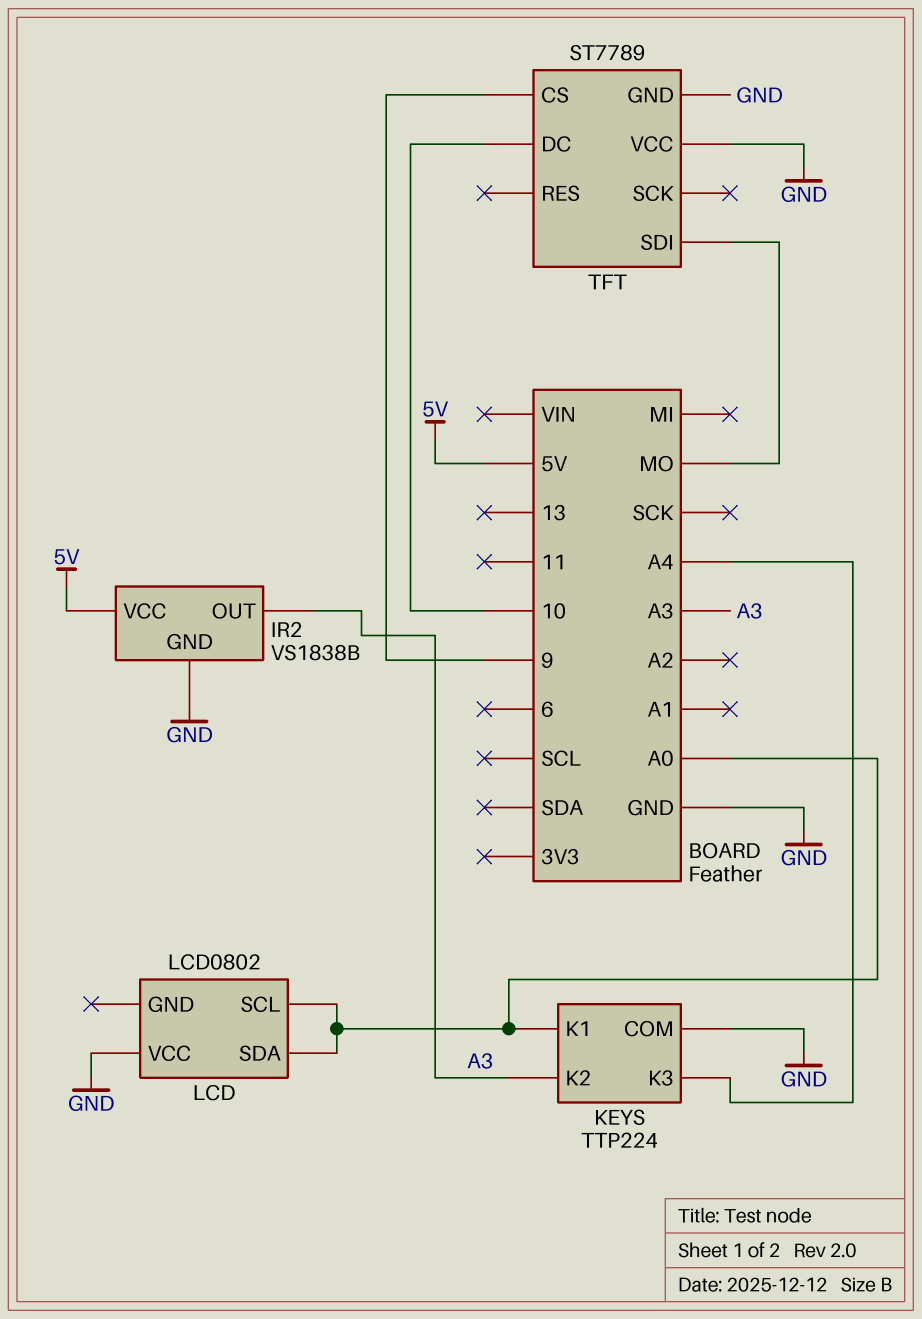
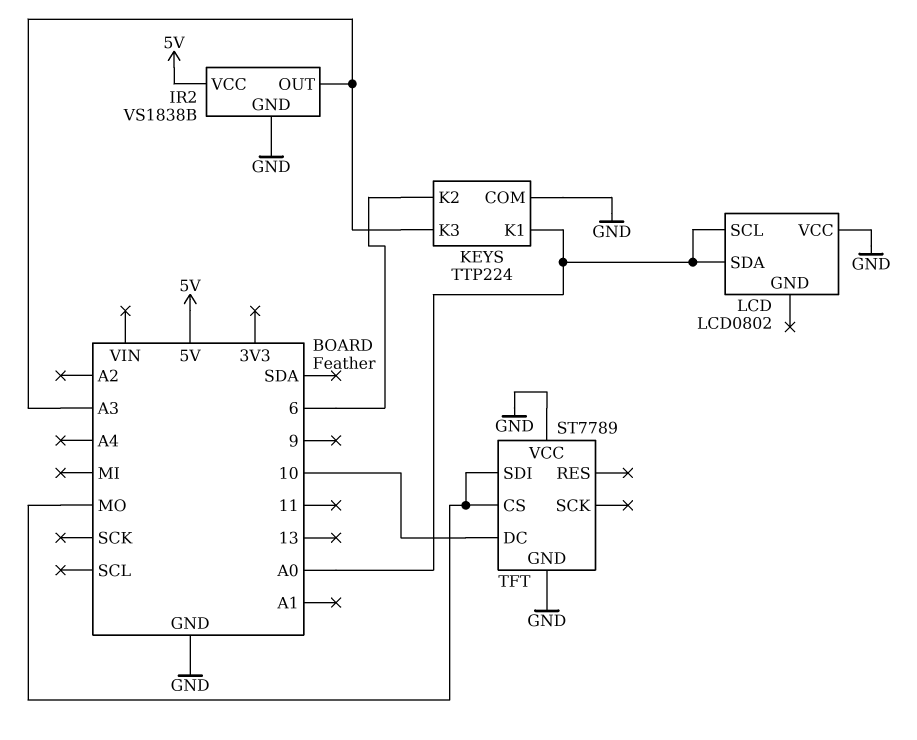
KEYS pin K2: A3 -> 6
KEYS pin K3: A4 -> A3
TFT pin CS: 9 -> MO

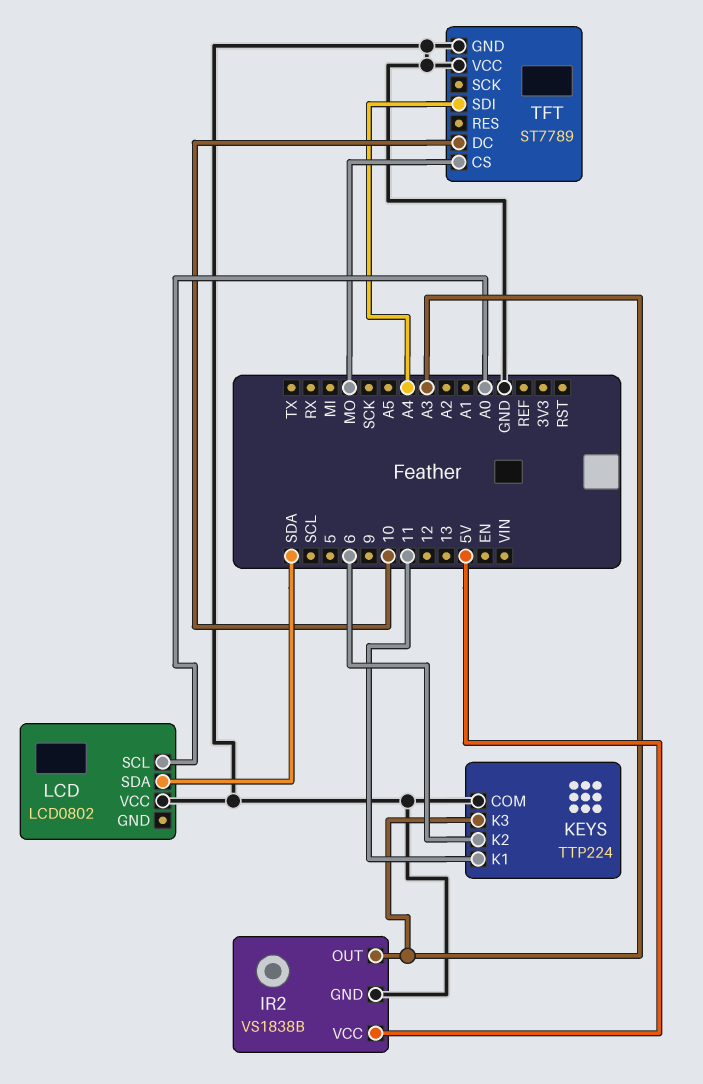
KEYS pin K1: A0 -> 11
LCD pin SDA: A0 -> SDA
TFT pin SDI: MO -> A4

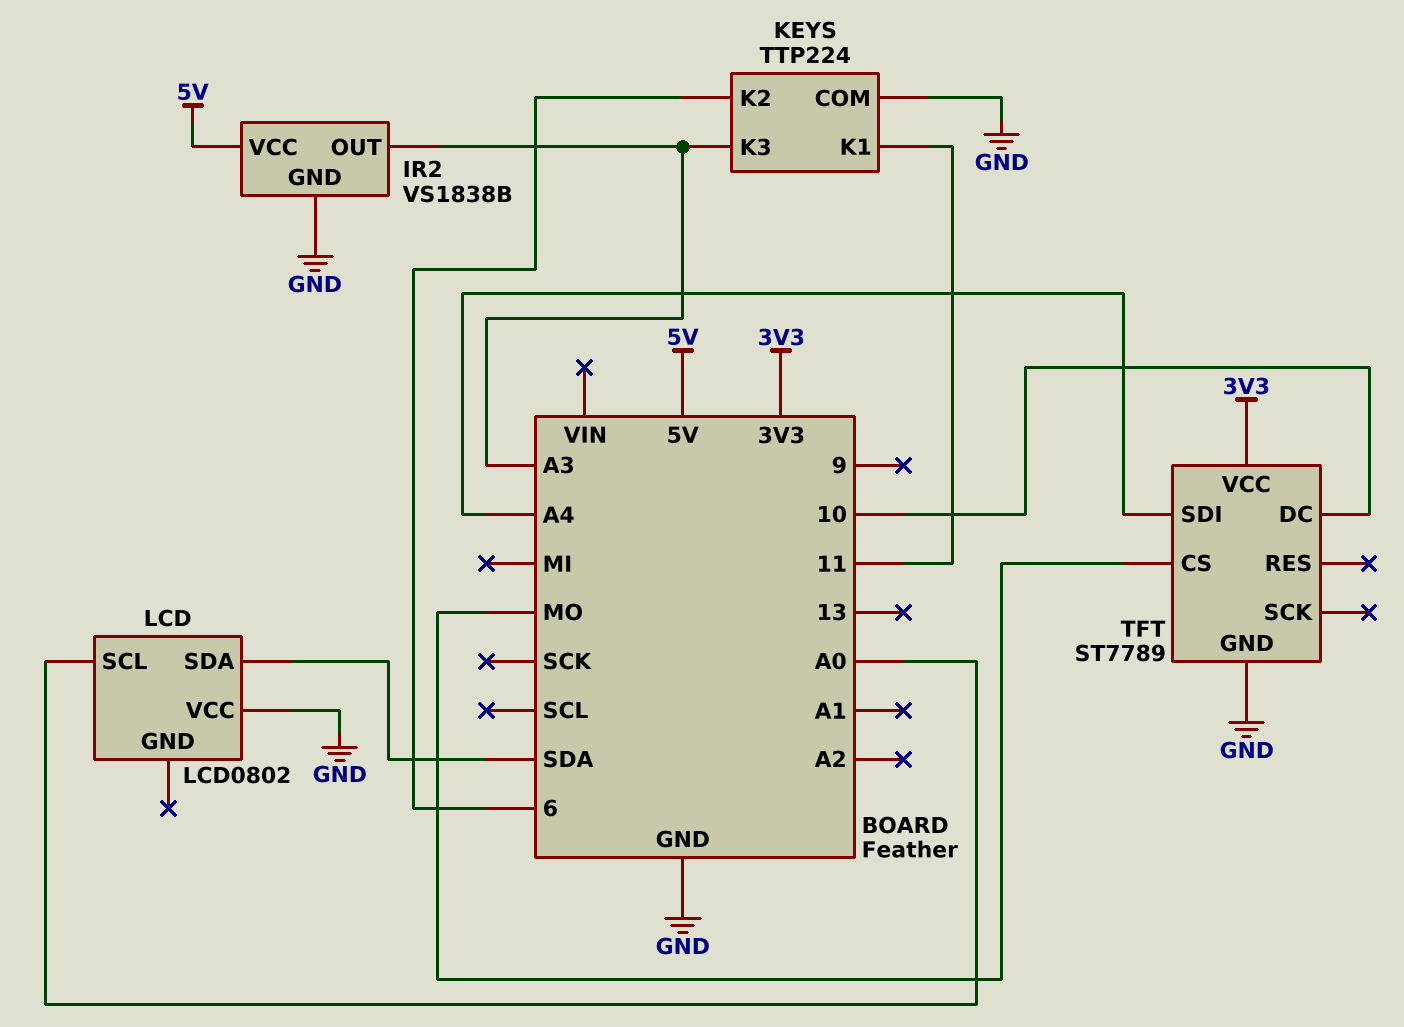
TFT pin VCC: GND -> 3V3

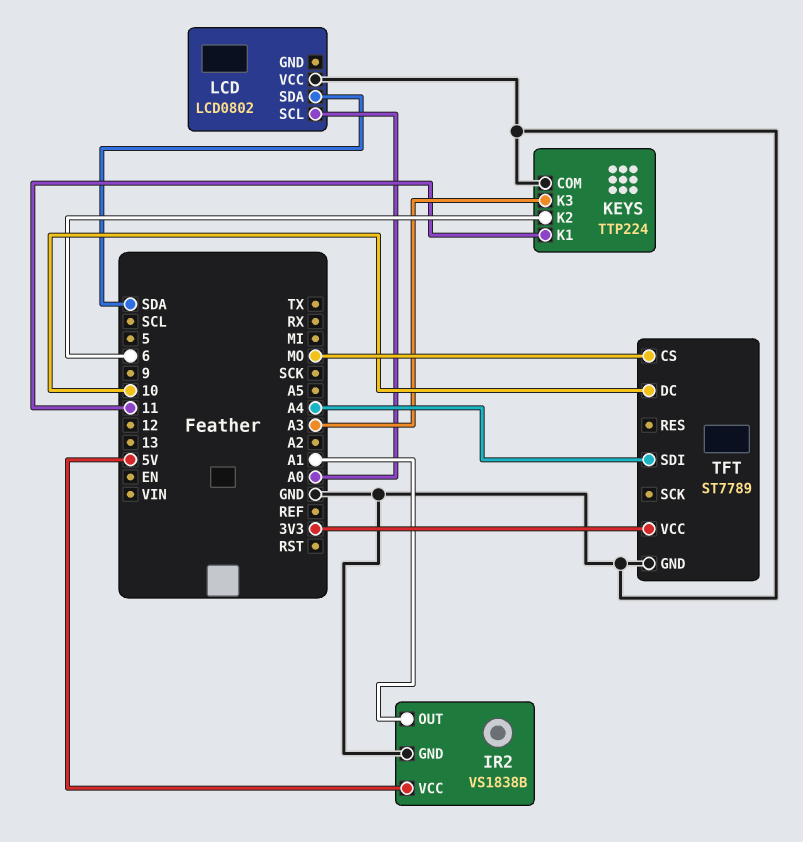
IR2 pin OUT: A3 -> A1

